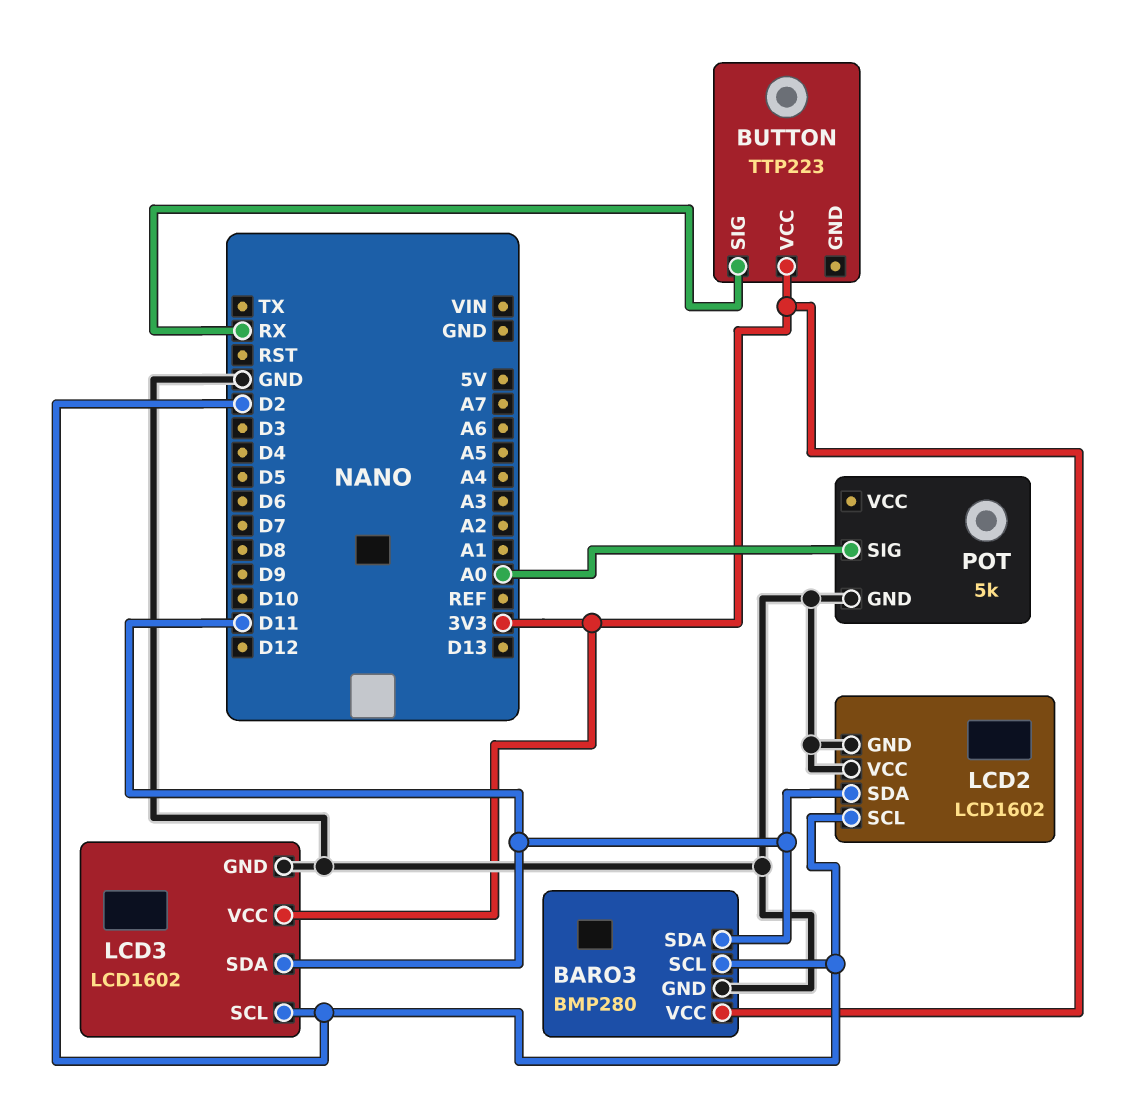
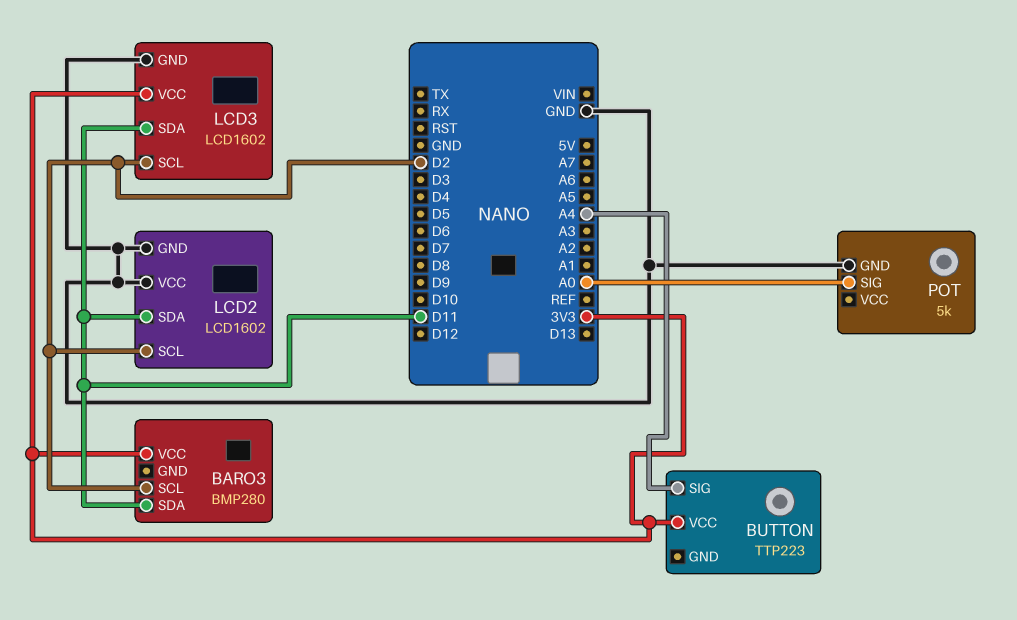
BARO3 pin GND: GND -> none
BUTTON pin SIG: RX -> A4

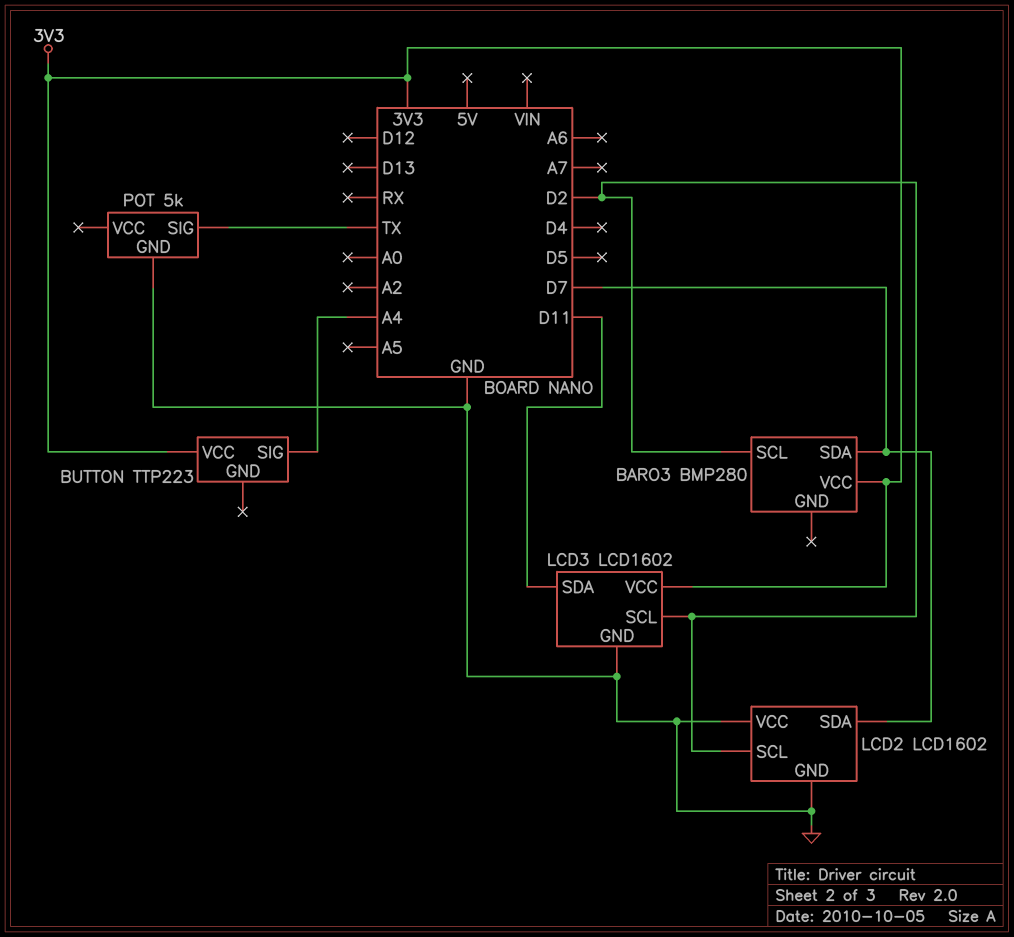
BARO3 pin SDA: D11 -> D7
LCD2 pin SDA: D11 -> D7
POT pin SIG: A0 -> TX

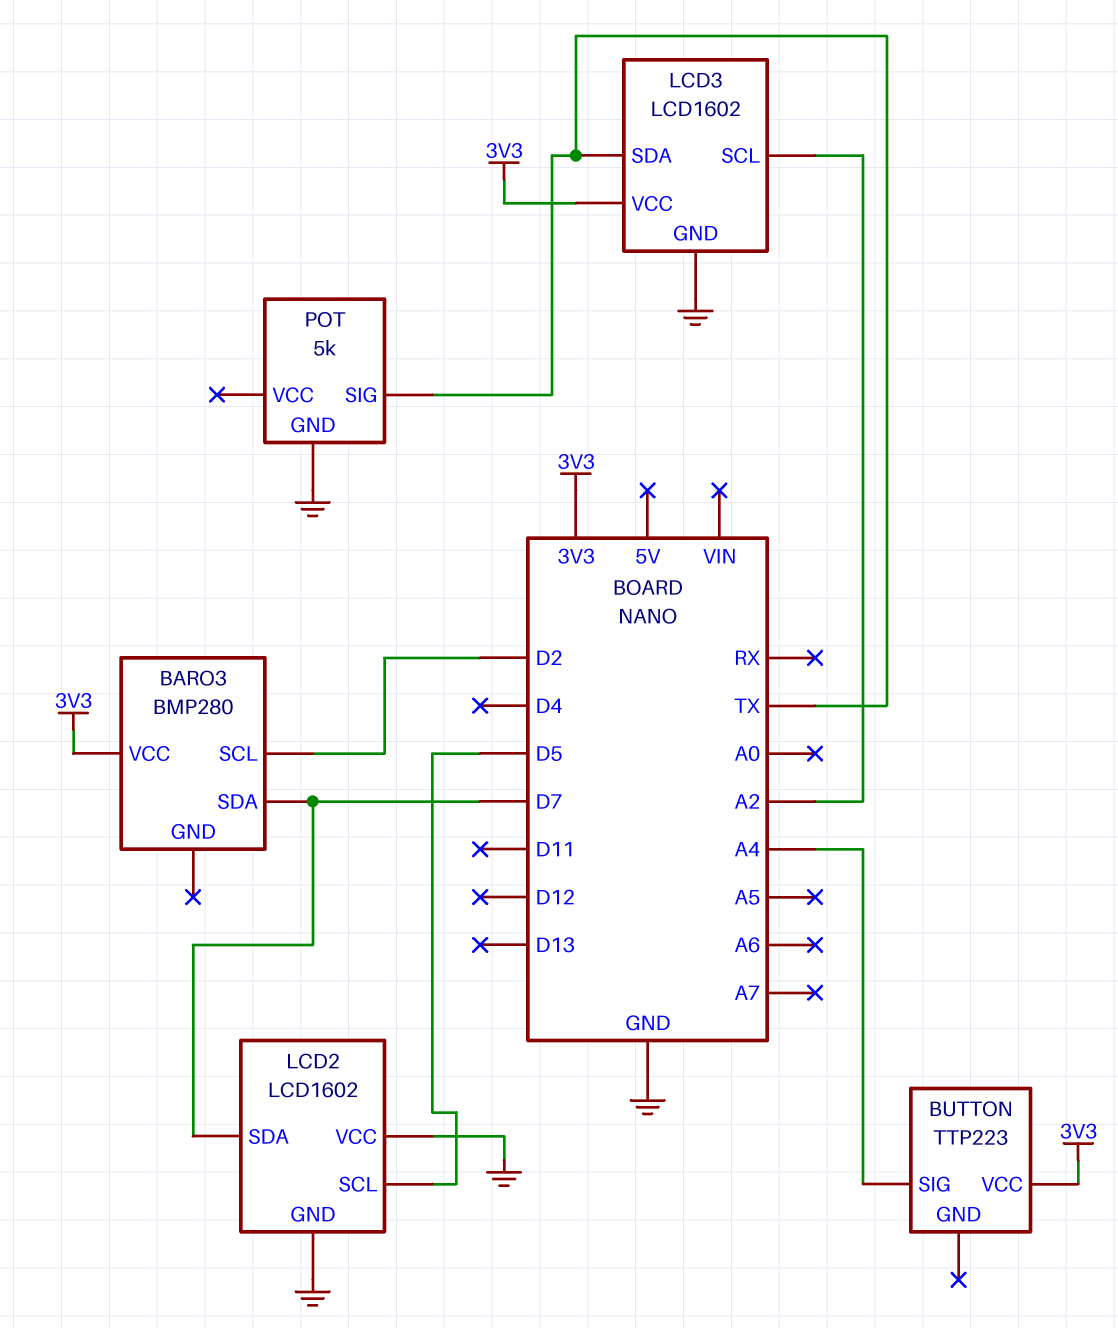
LCD2 pin SCL: D2 -> D5
LCD3 pin SCL: D2 -> A2
LCD3 pin SDA: D11 -> TX

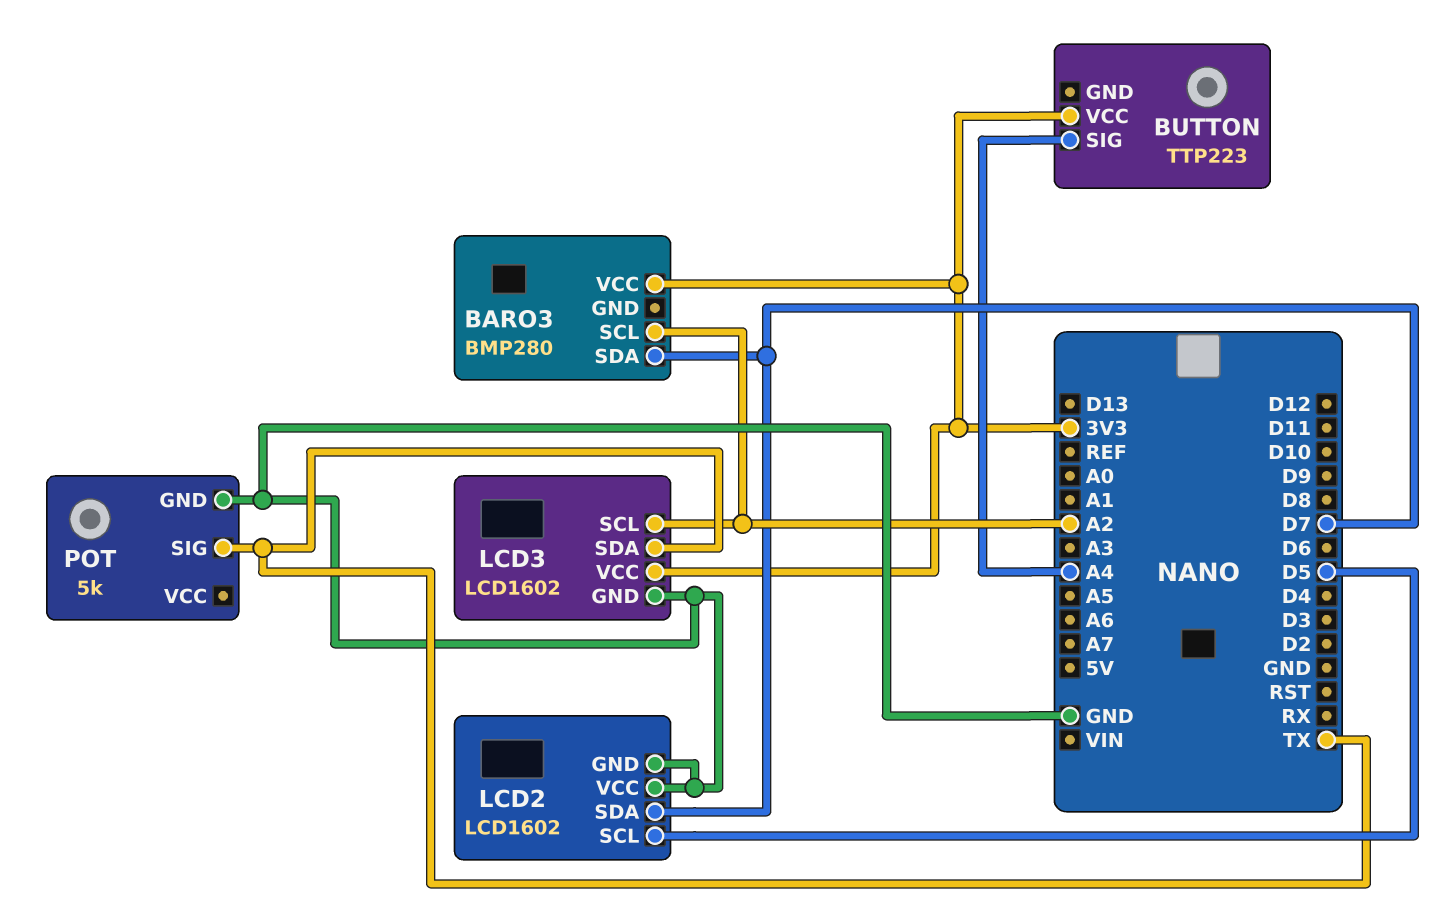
BARO3 pin SCL: D2 -> A2

